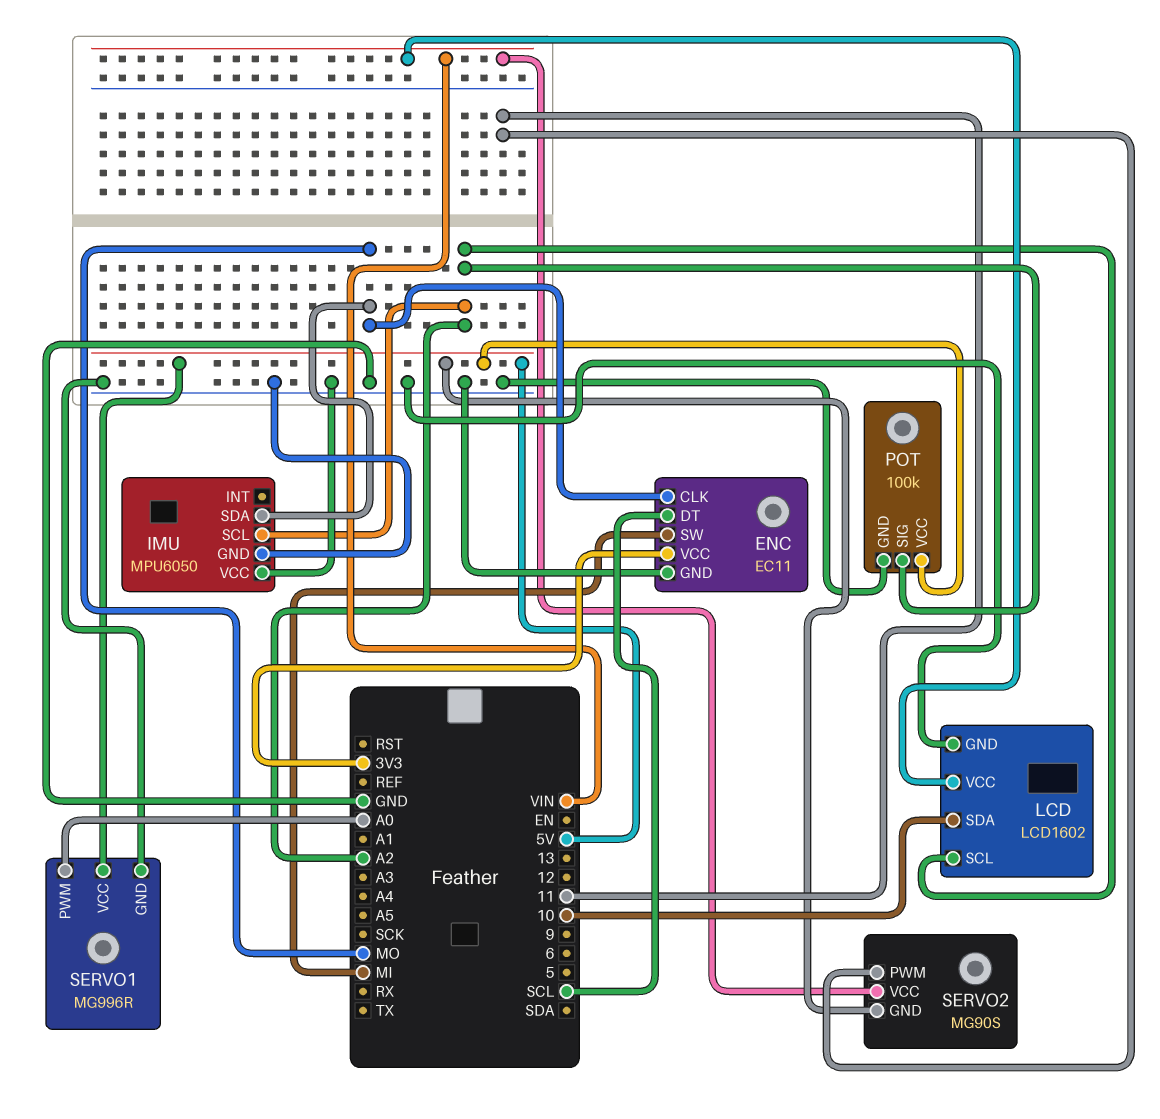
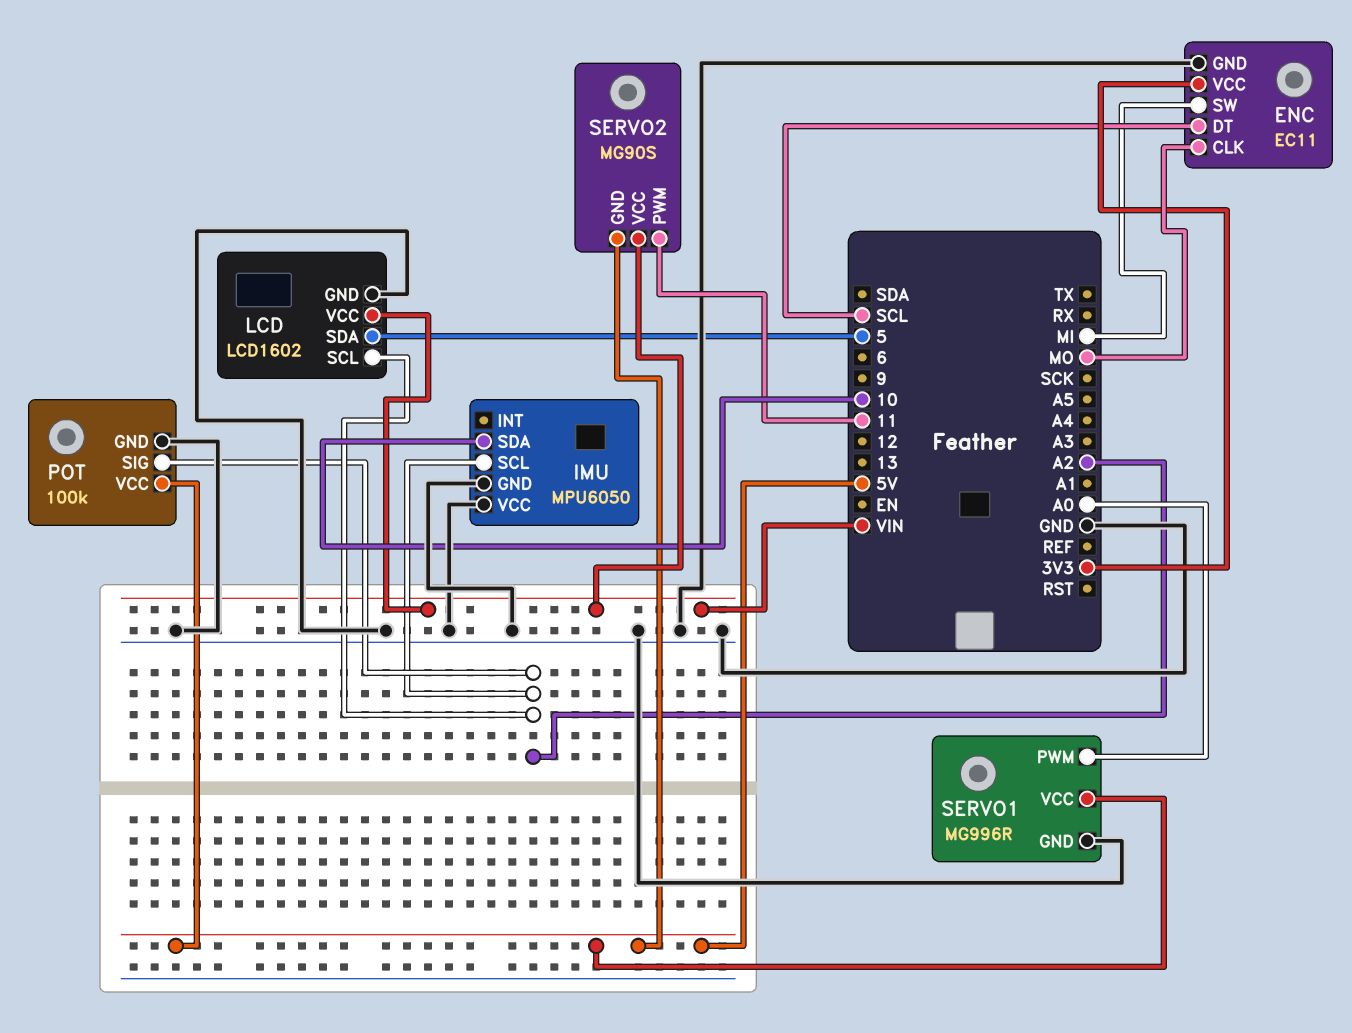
IMU pin SDA: MO -> 10
LCD pin SDA: 10 -> 5

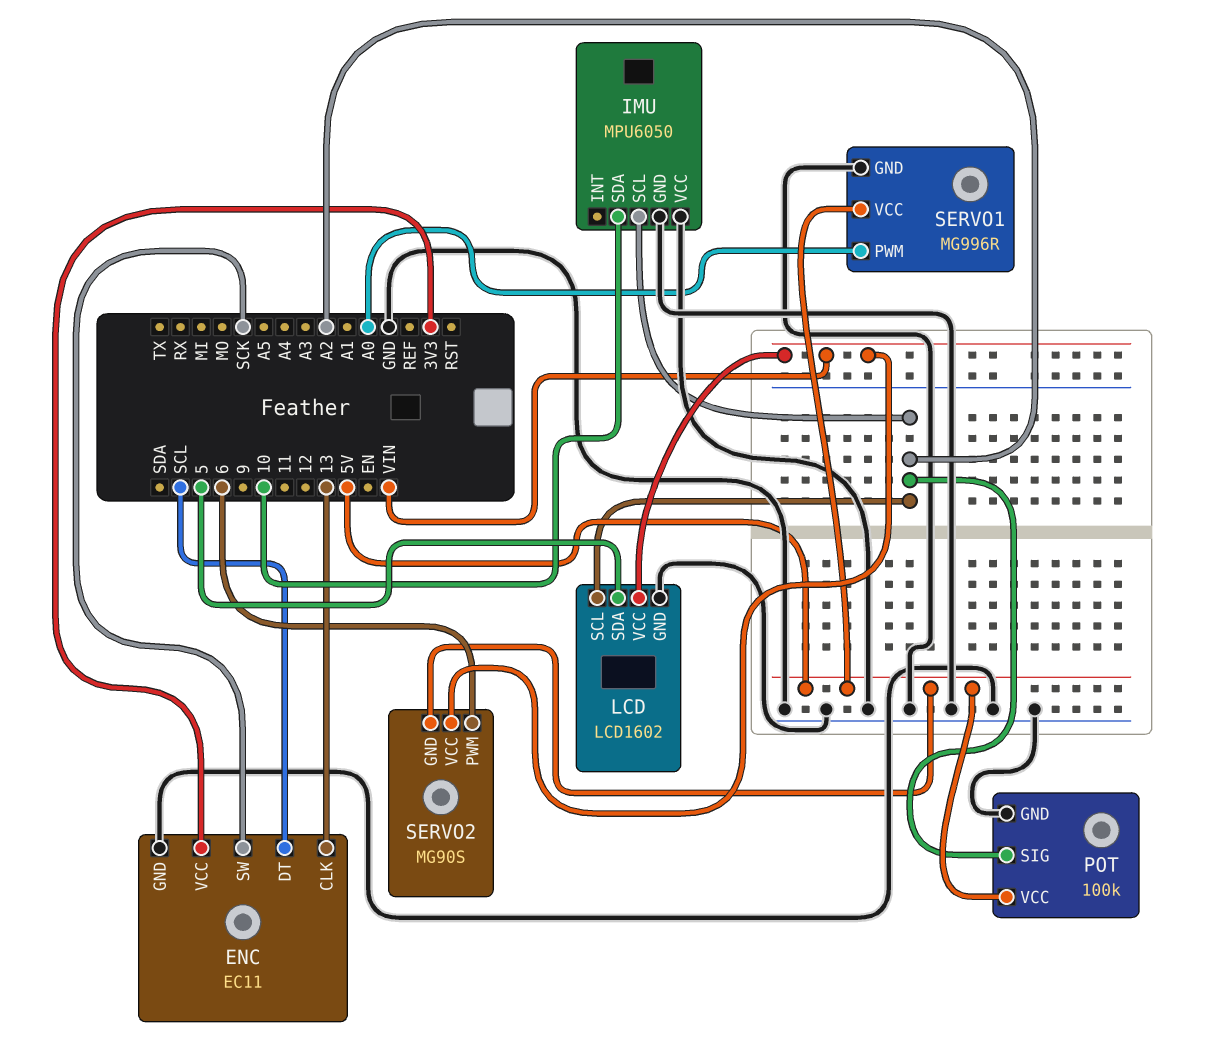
ENC pin CLK: MO -> 13
ENC pin SW: MI -> SCK
SERVO2 pin PWM: 11 -> 6

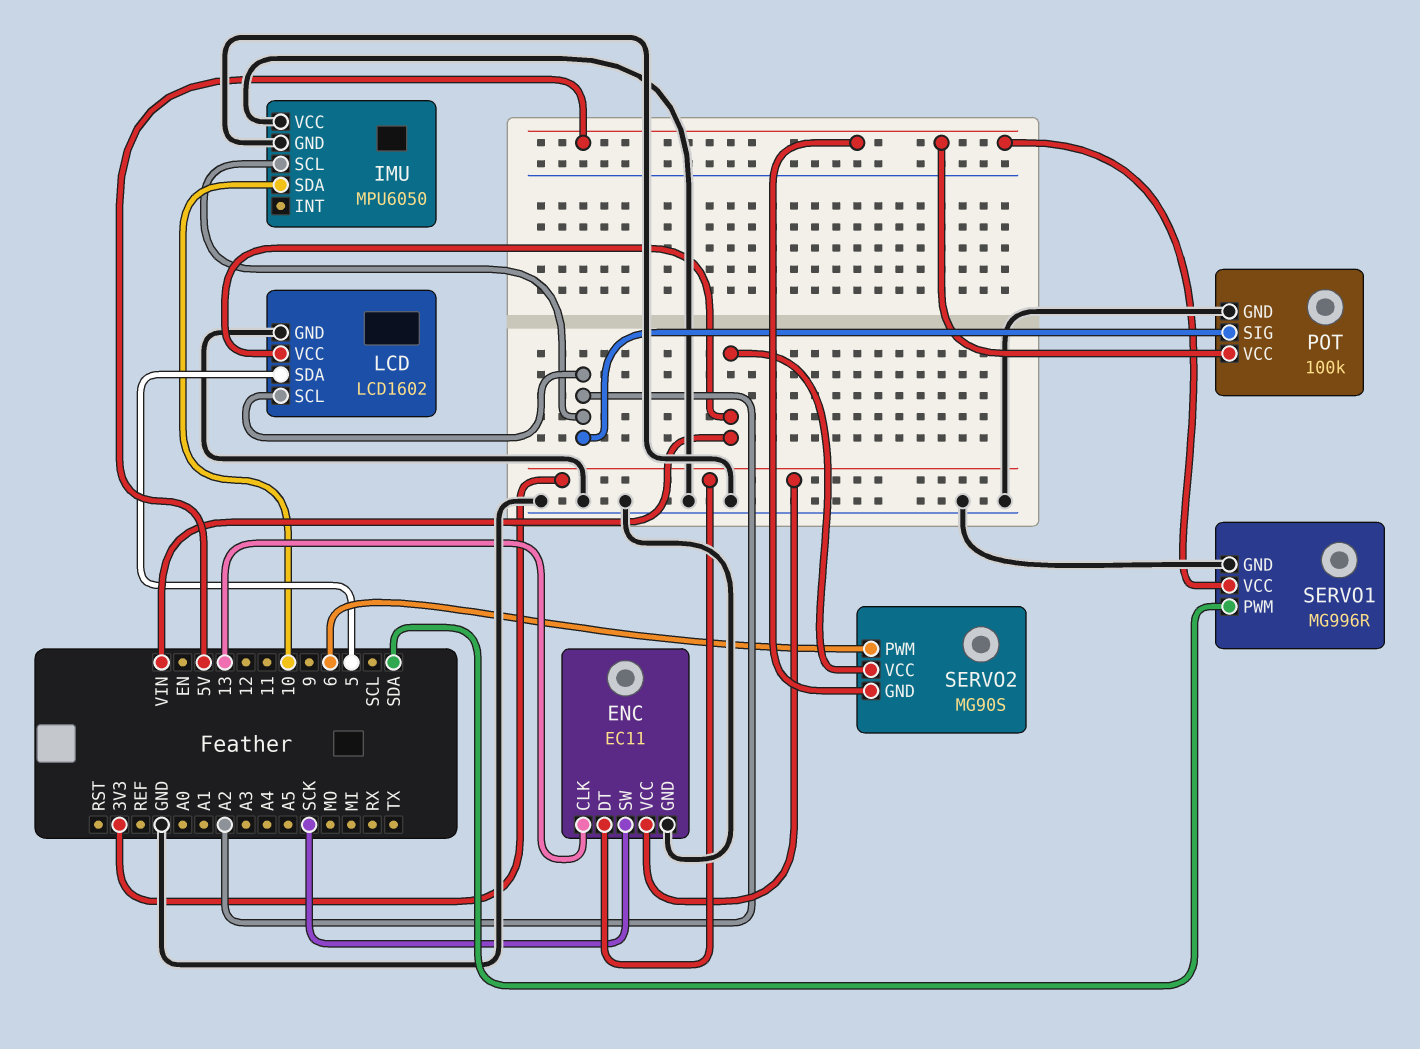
ENC pin DT: SCL -> 3V3
SERVO1 pin PWM: A0 -> SDA

